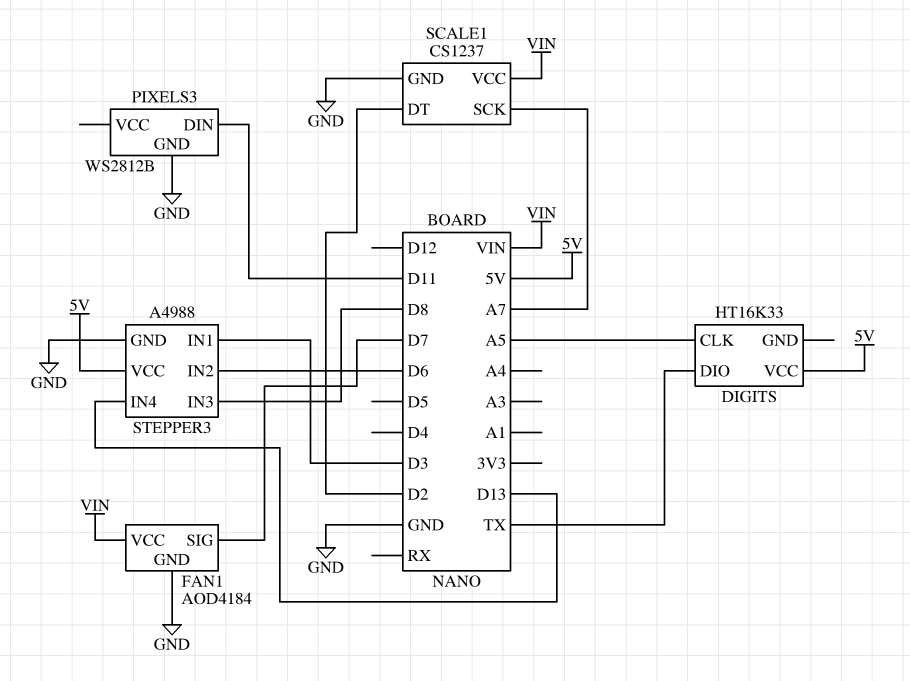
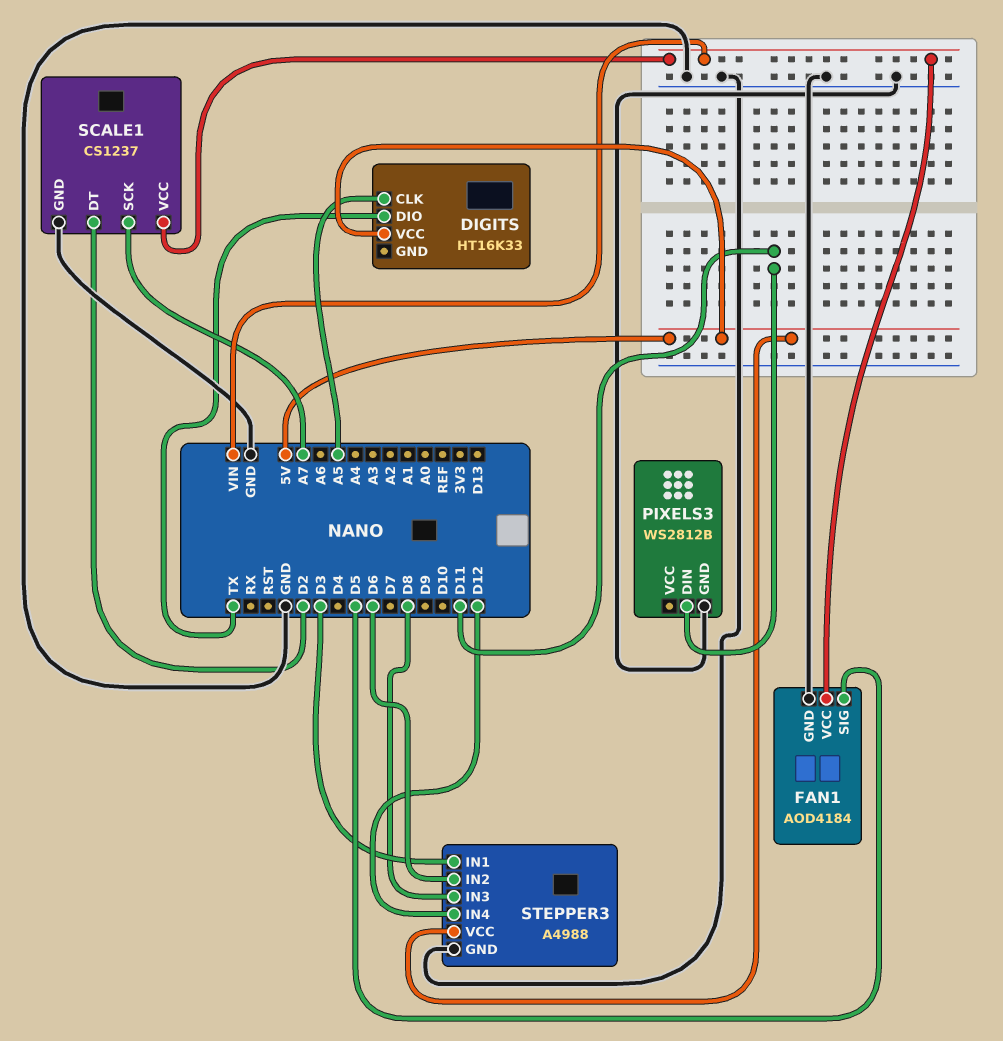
FAN1 pin SIG: D7 -> D5
STEPPER3 pin IN4: D13 -> D12

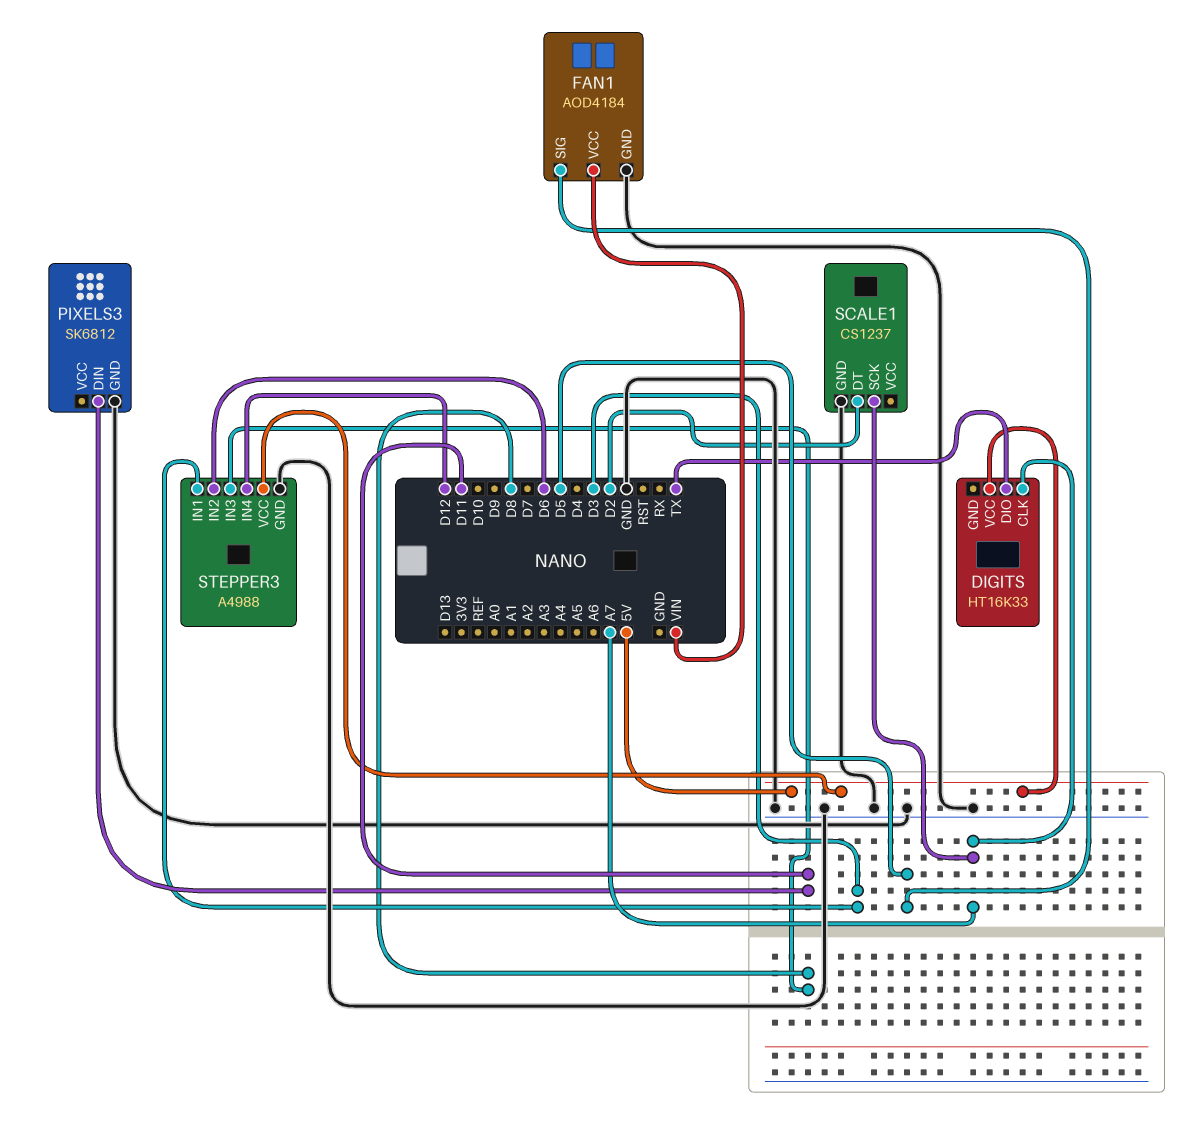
DIGITS pin CLK: A5 -> A7
PIXELS3: WS2812B -> SK6812
SCALE1 pin VCC: VIN -> none

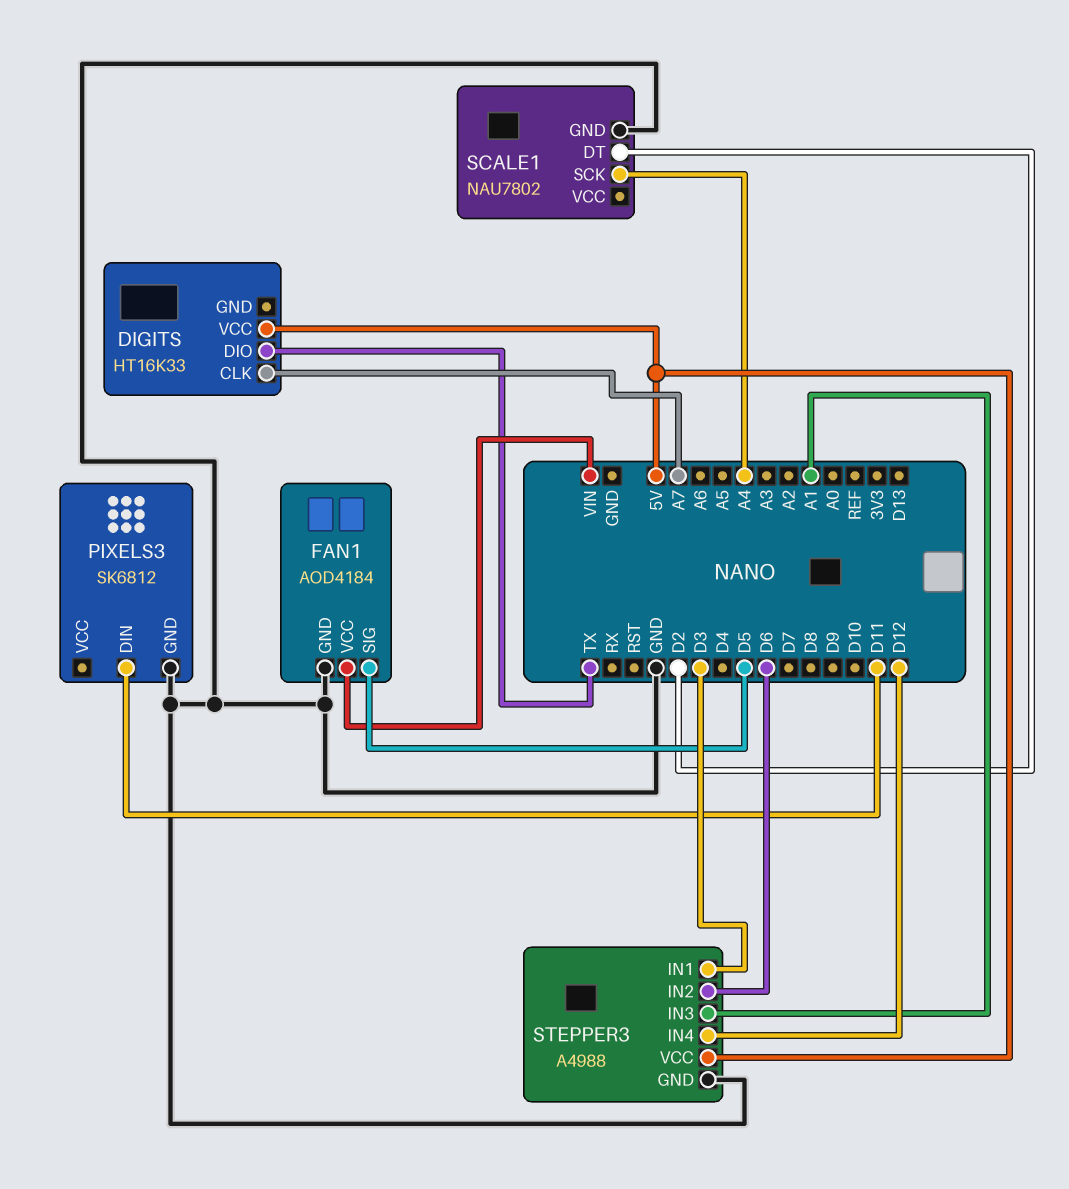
SCALE1: CS1237 -> NAU7802
SCALE1 pin SCK: A7 -> A4
STEPPER3 pin IN3: D8 -> A1

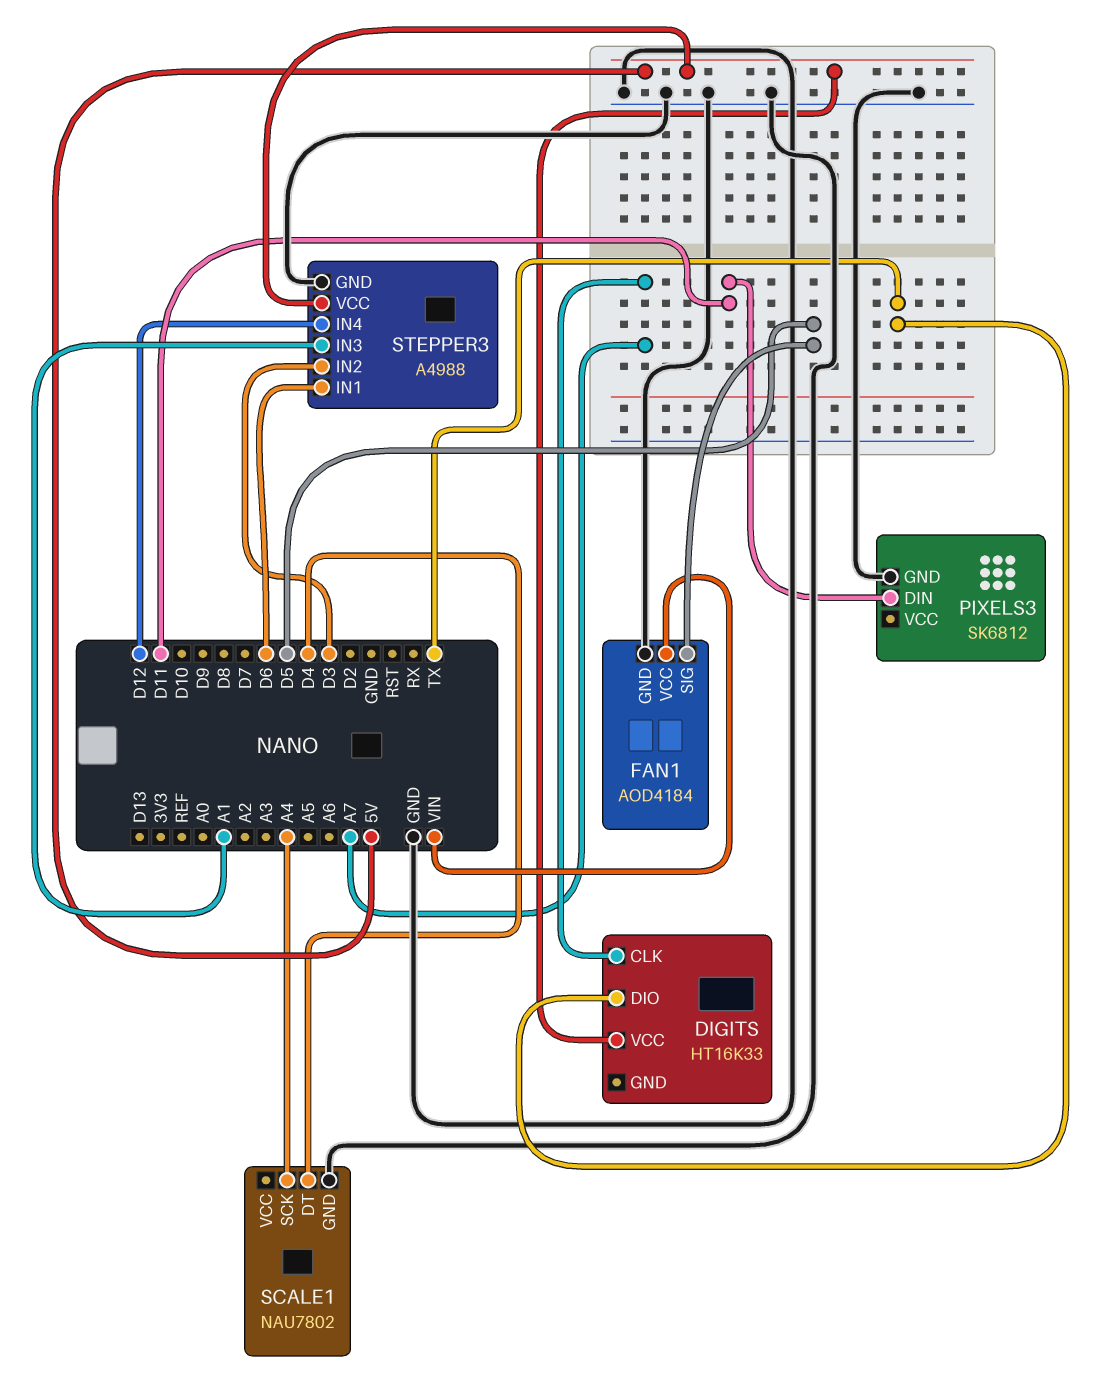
SCALE1 pin DT: D2 -> D4
STEPPER3 pin IN1: D3 -> D6
STEPPER3 pin IN2: D6 -> D3

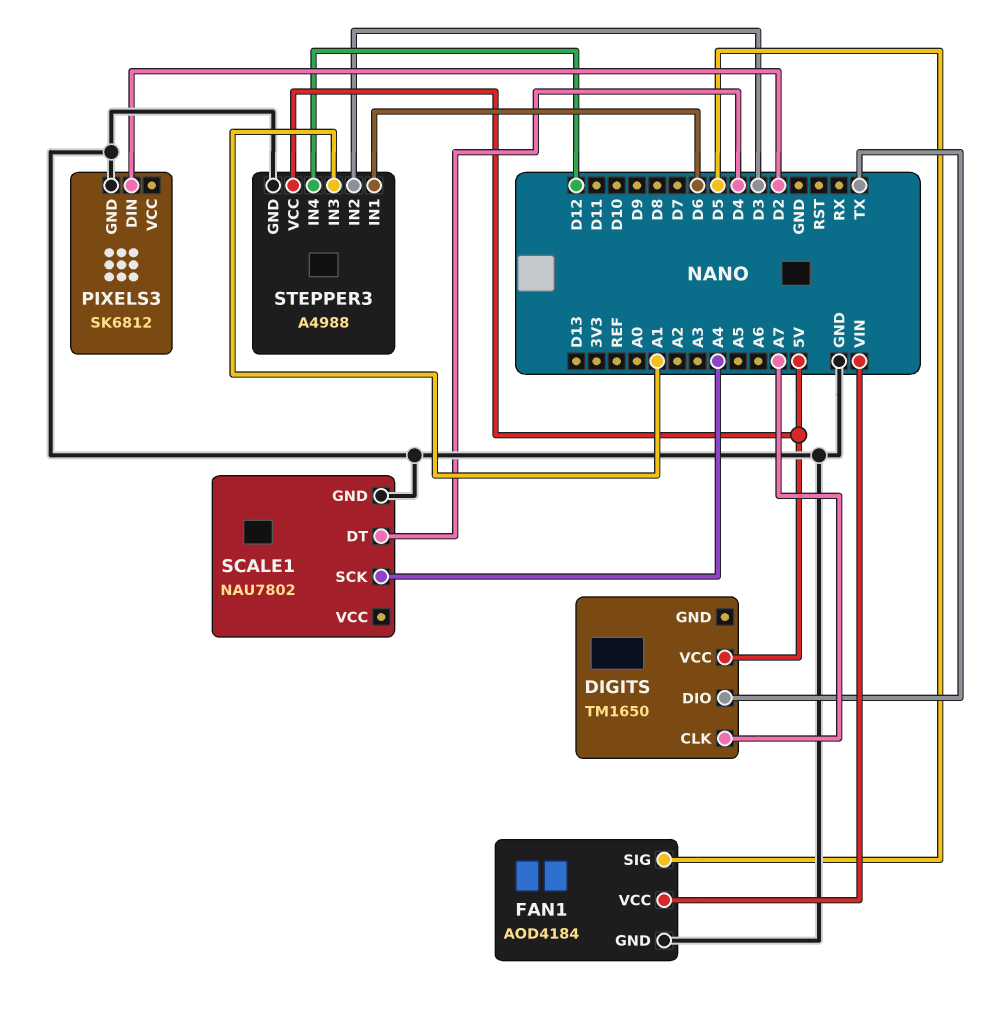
DIGITS: HT16K33 -> TM1650
PIXELS3 pin DIN: D11 -> D2

